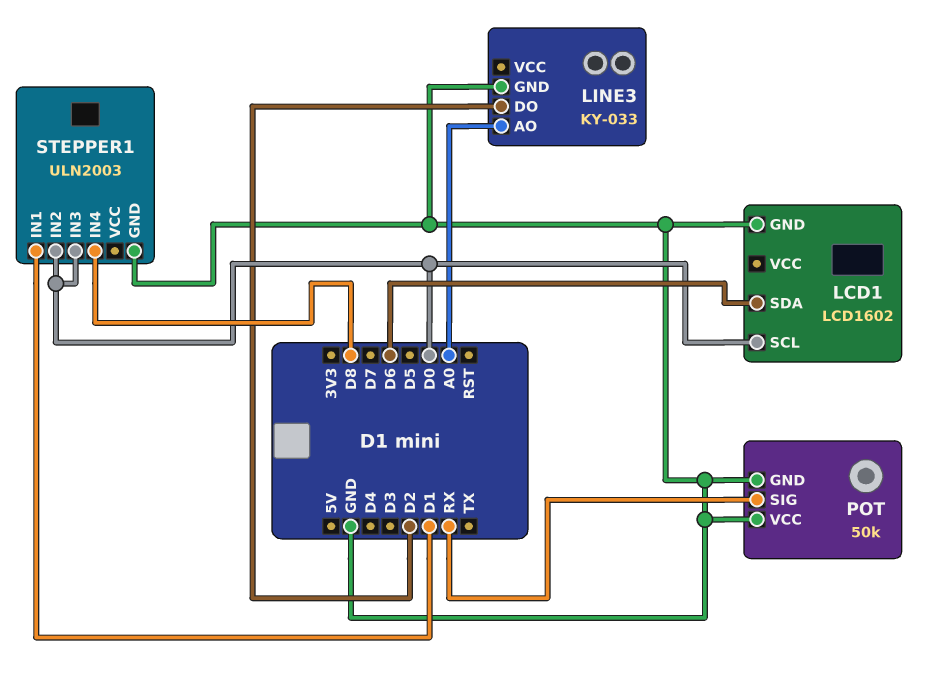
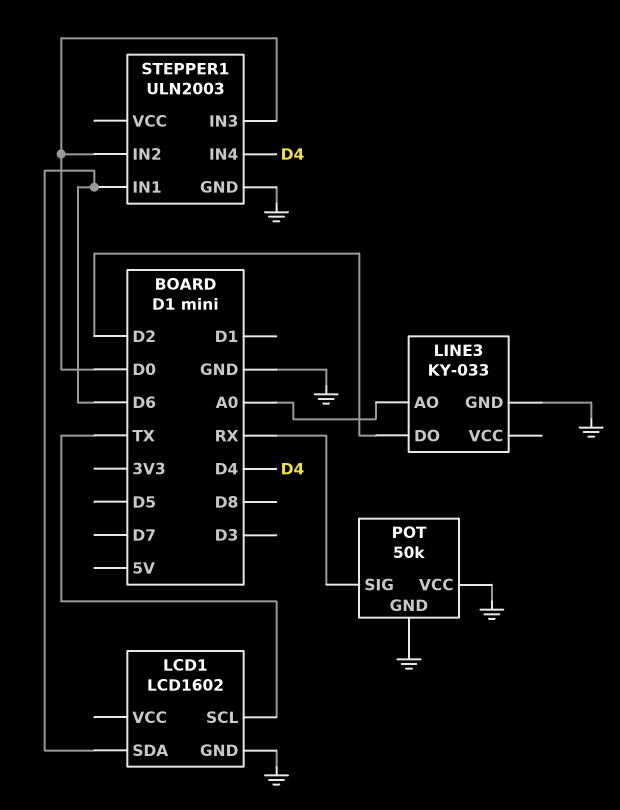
LCD1 pin SCL: D0 -> TX
STEPPER1 pin IN1: D1 -> D6
STEPPER1 pin IN4: D8 -> D4

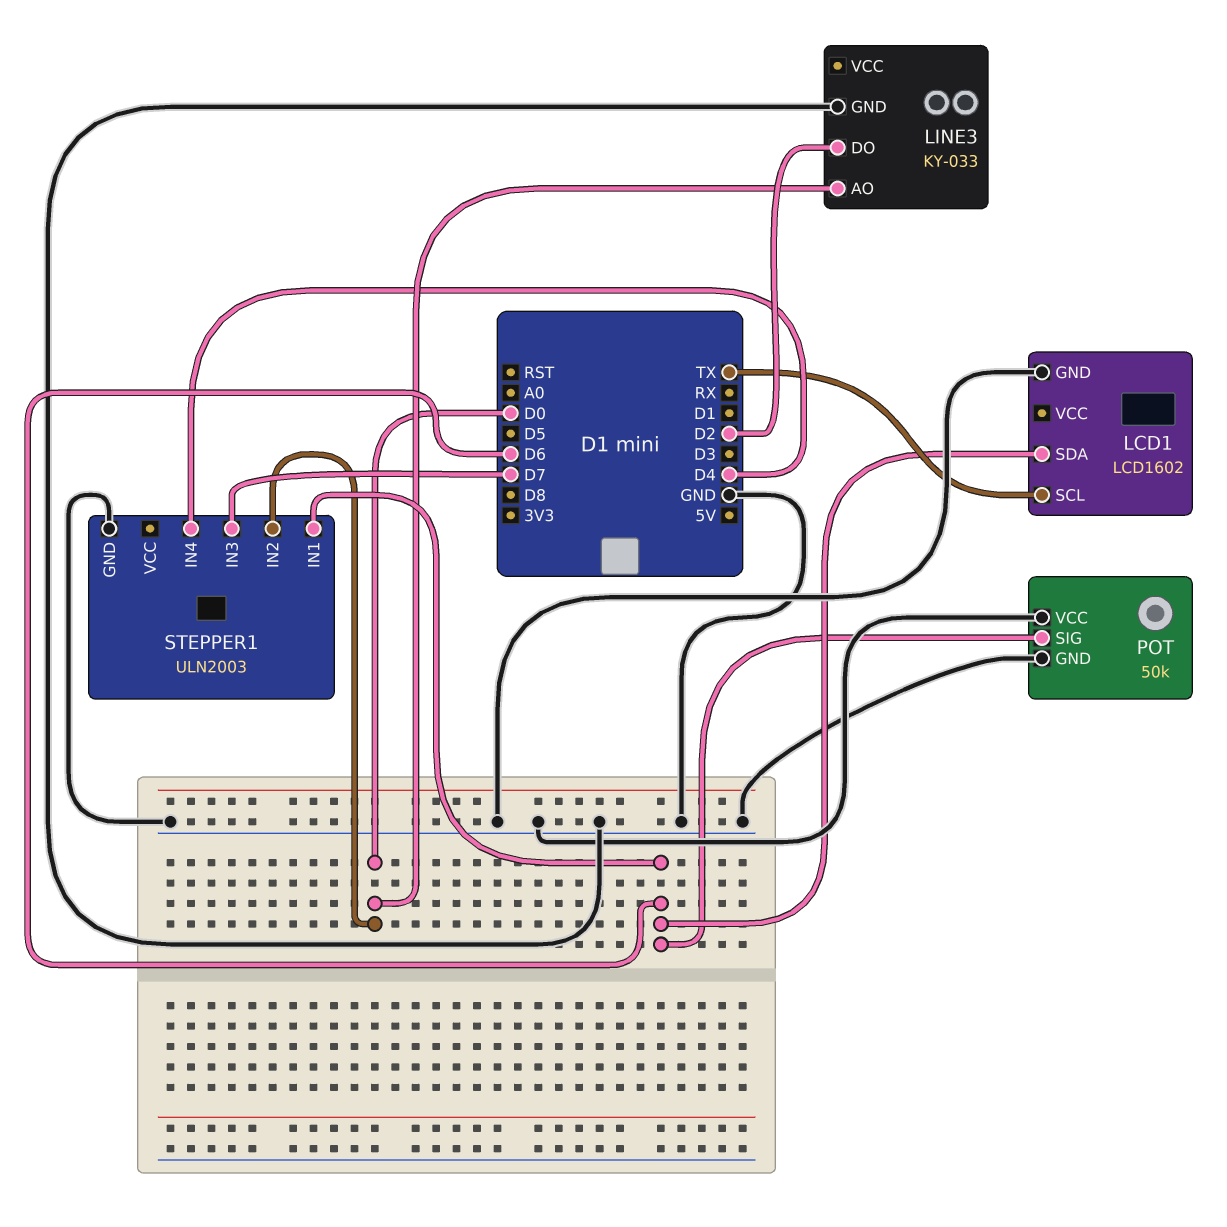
LINE3 pin AO: A0 -> D0
POT pin SIG: RX -> D6
STEPPER1 pin IN3: D0 -> D7

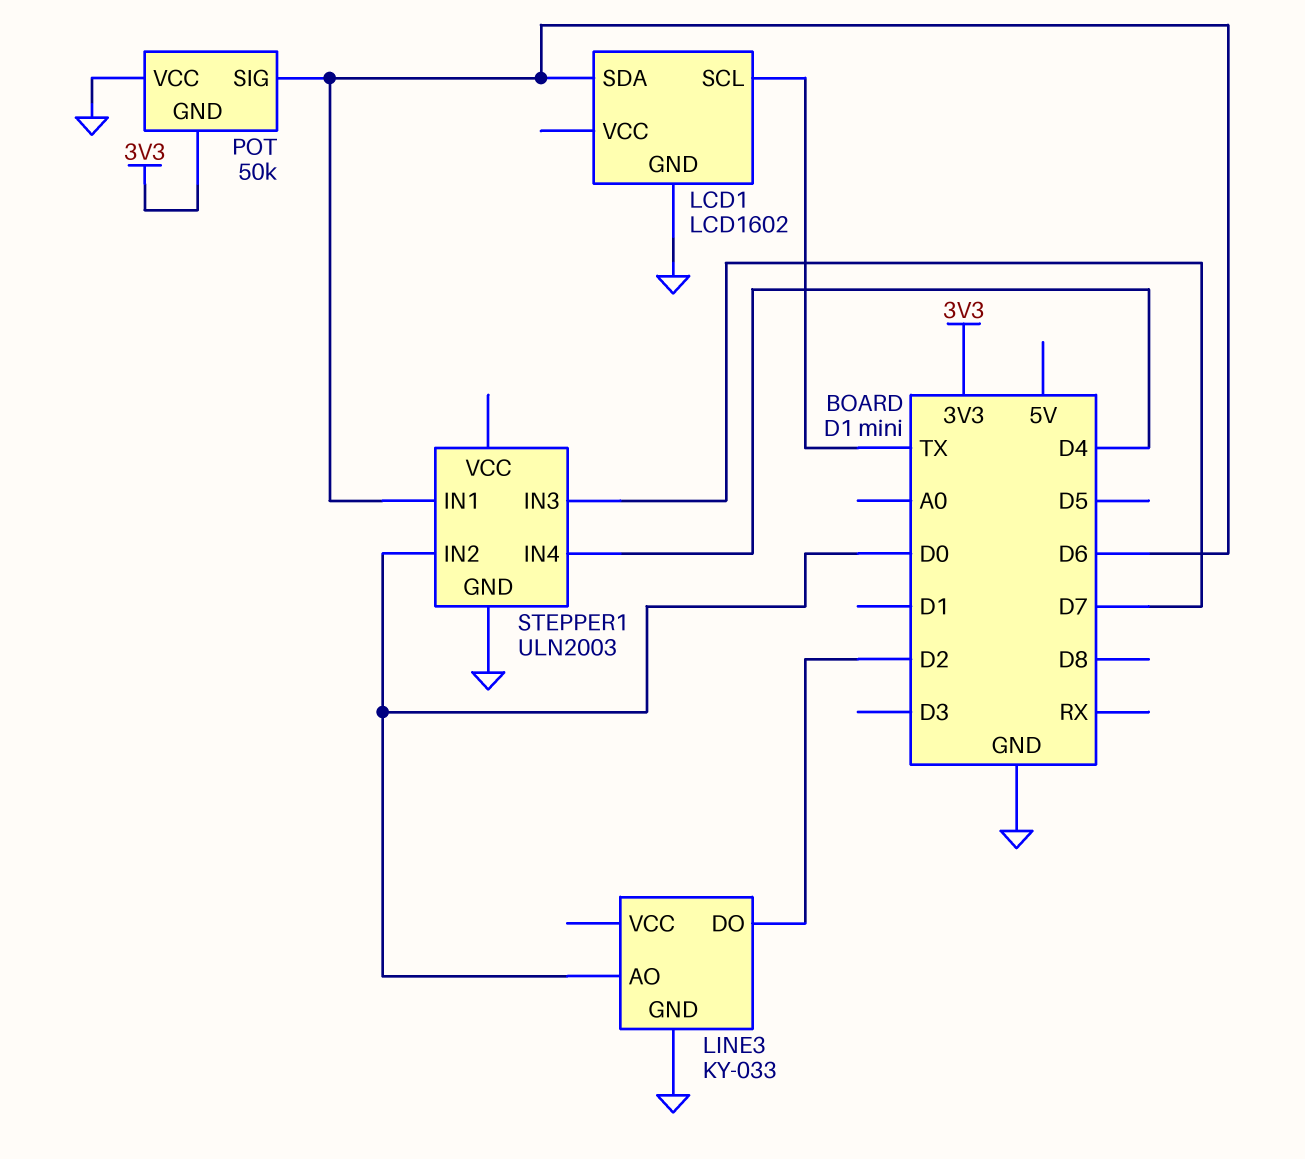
POT pin GND: GND -> 3V3

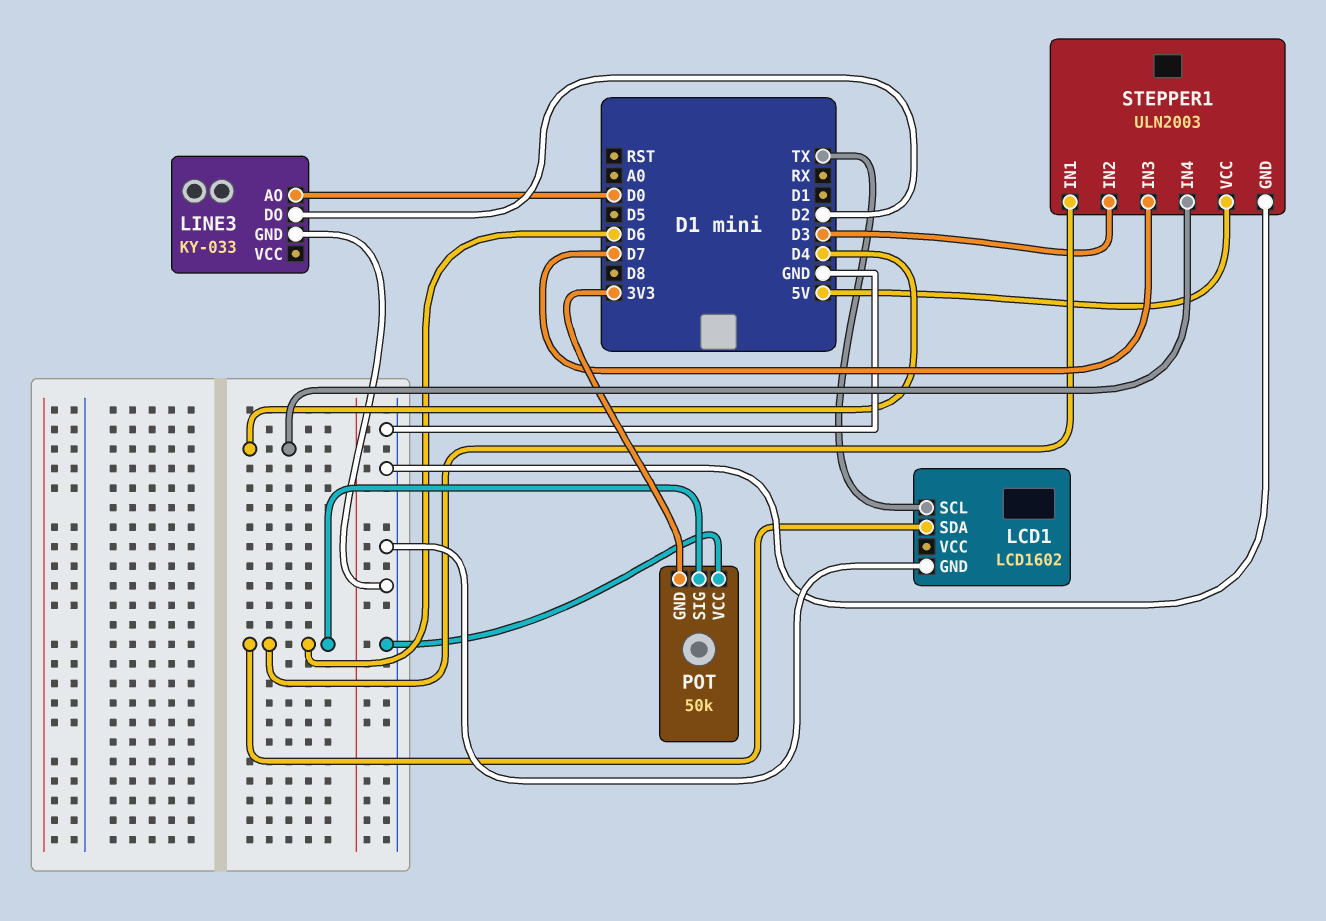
STEPPER1 pin IN2: D0 -> D3
STEPPER1 pin VCC: none -> 5V

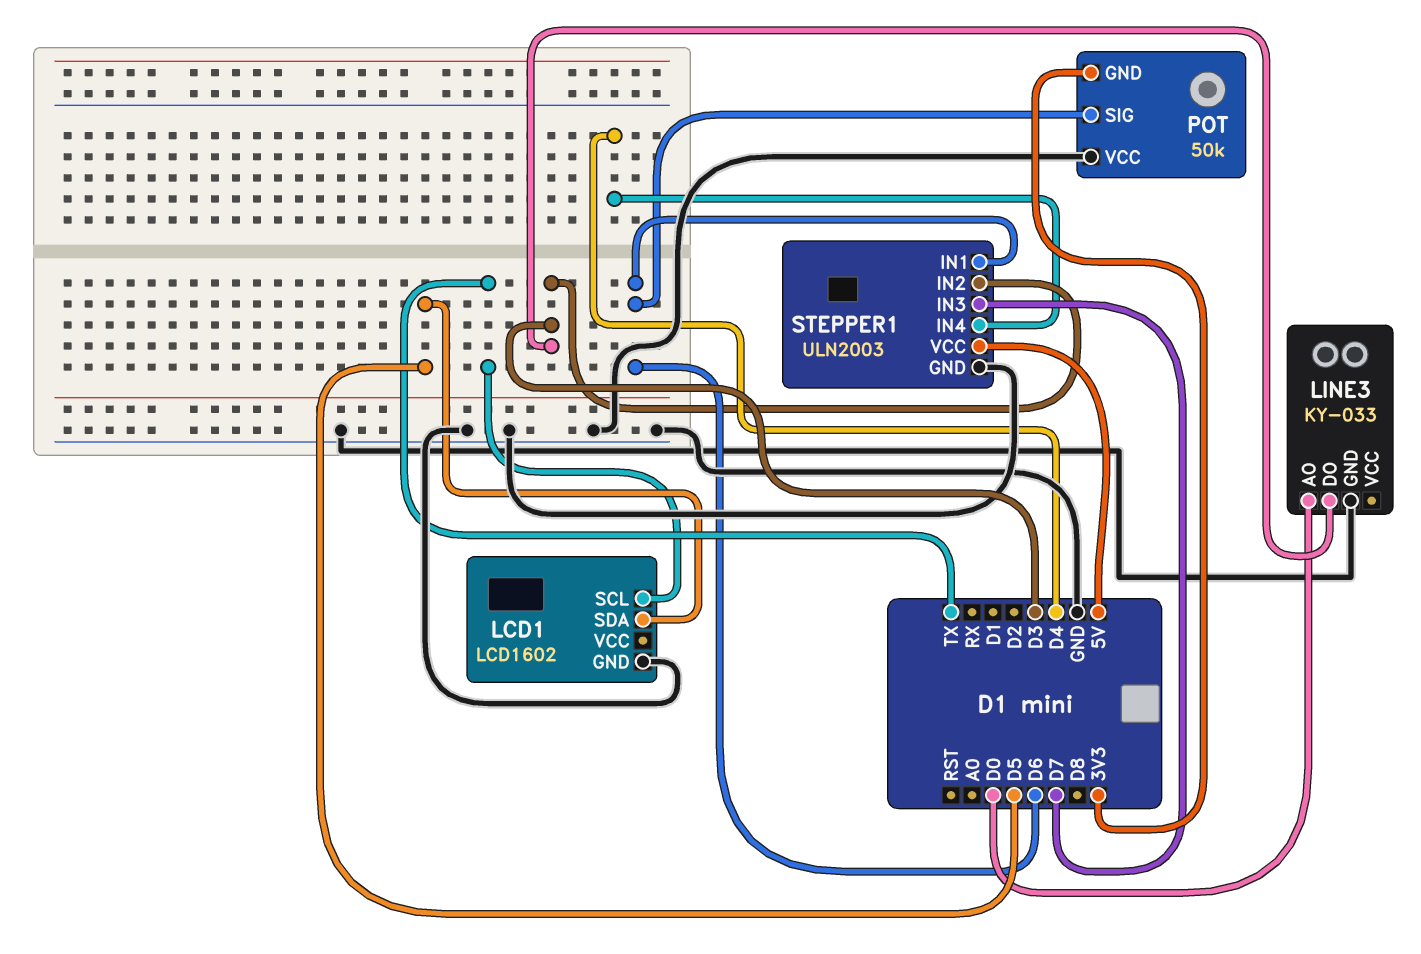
LCD1 pin SDA: D6 -> D5
LINE3 pin DO: D2 -> D3

